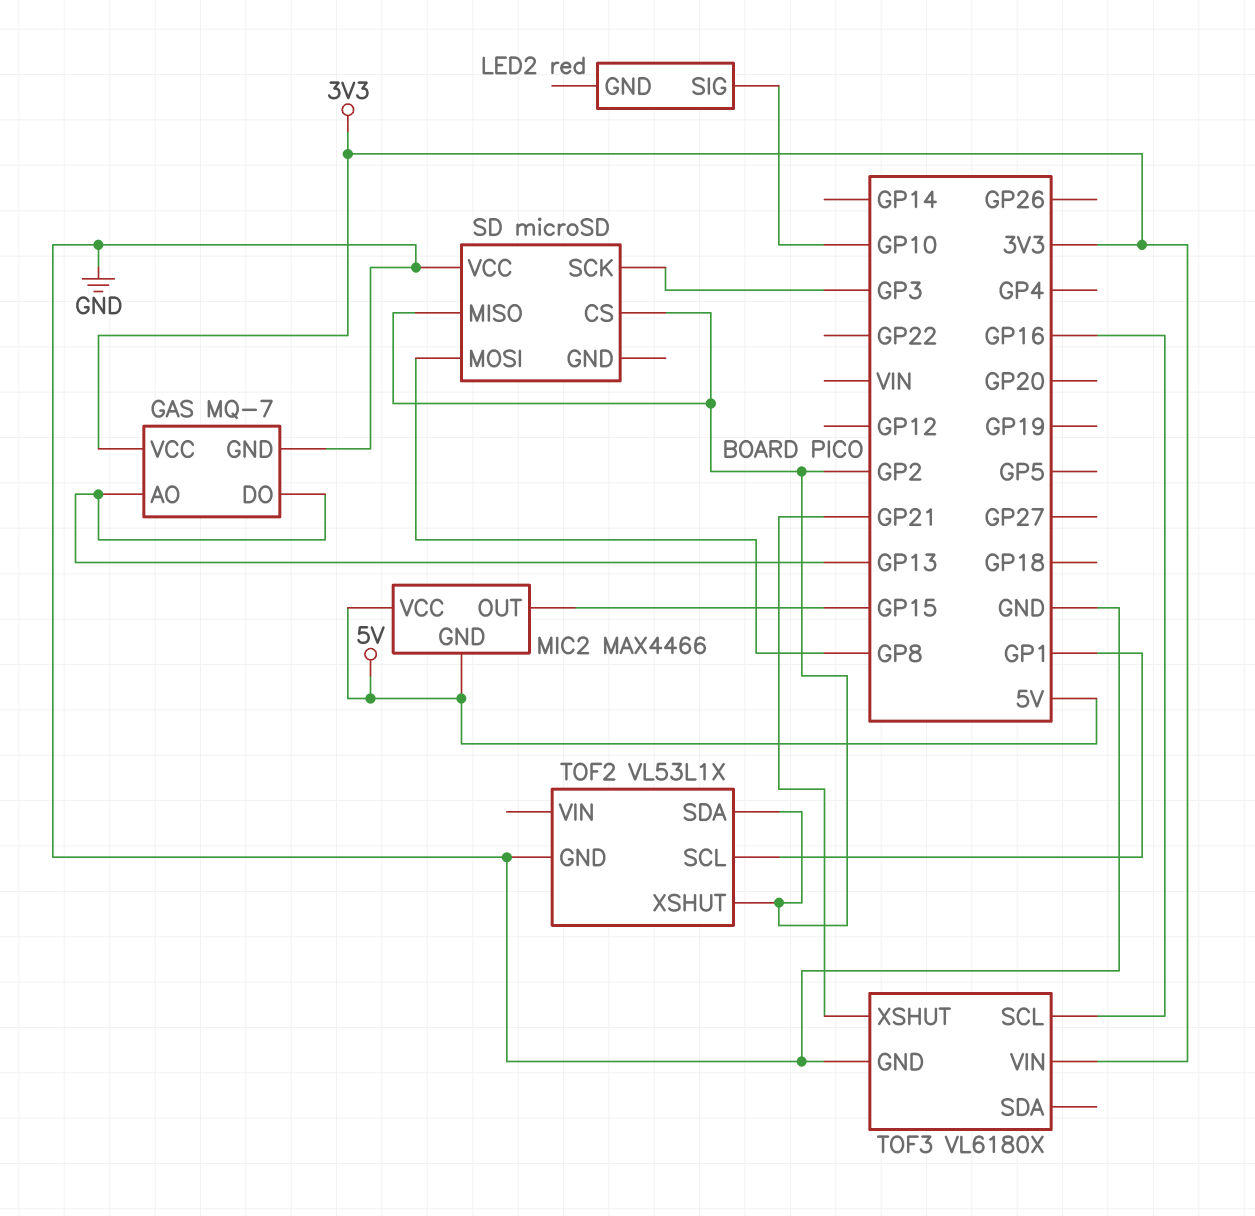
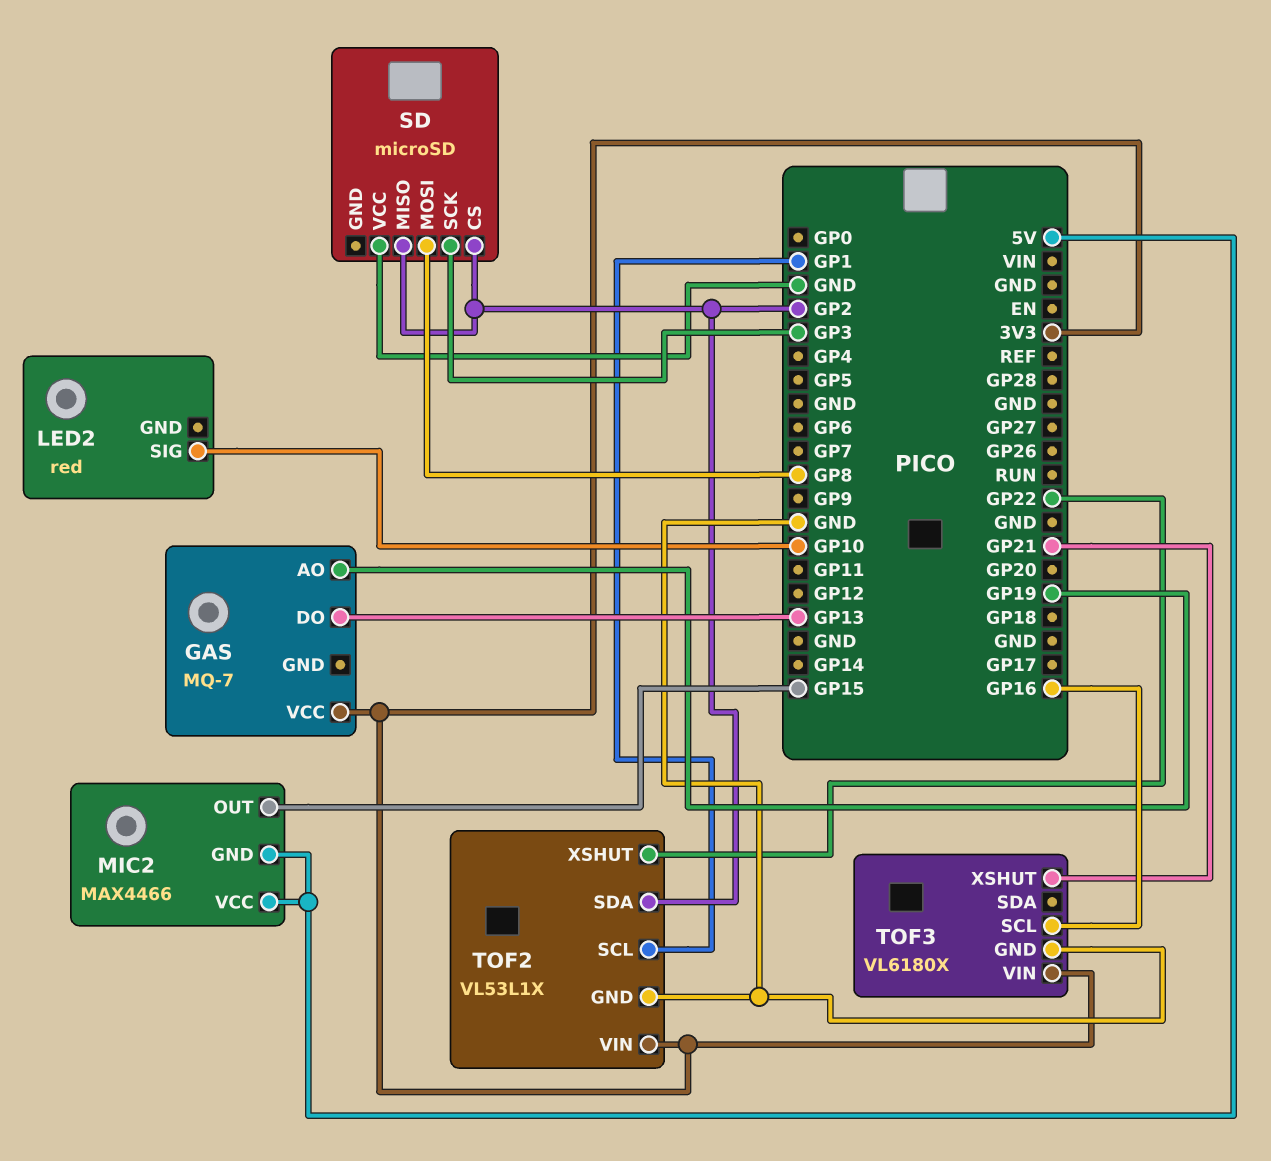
GAS pin AO: GP13 -> GP19
GAS pin GND: GND -> none
TOF2 pin VIN: none -> 3V3
TOF2 pin XSHUT: GP2 -> GP22

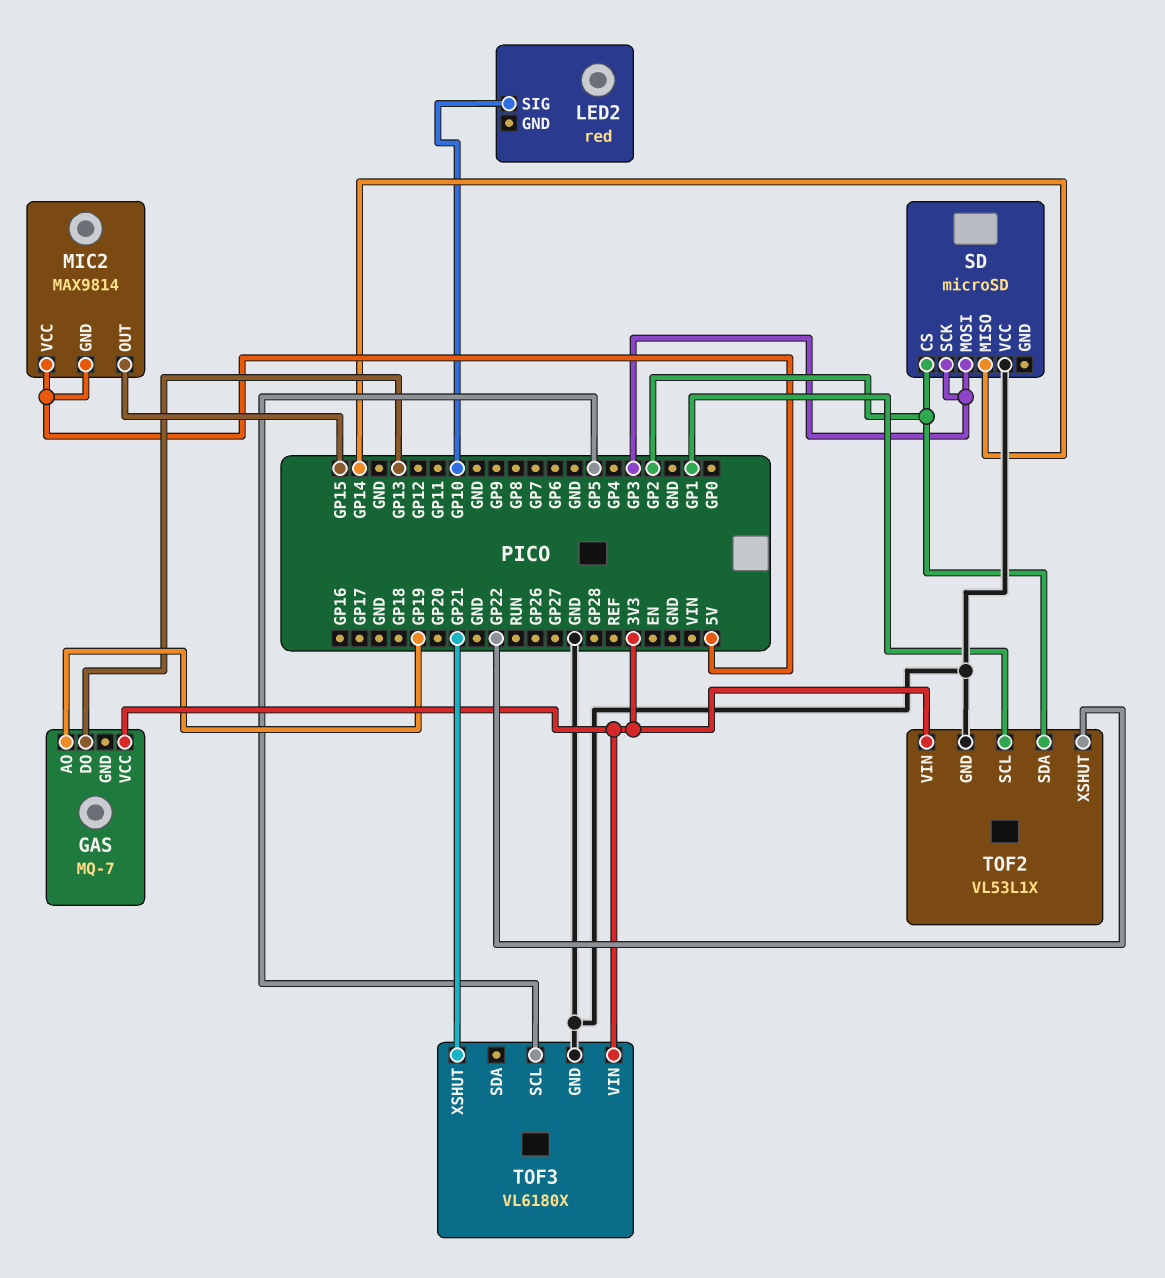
MIC2: MAX4466 -> MAX9814
SD pin MISO: GP2 -> GP14
SD pin MOSI: GP8 -> GP3
TOF3 pin SCL: GP16 -> GP5

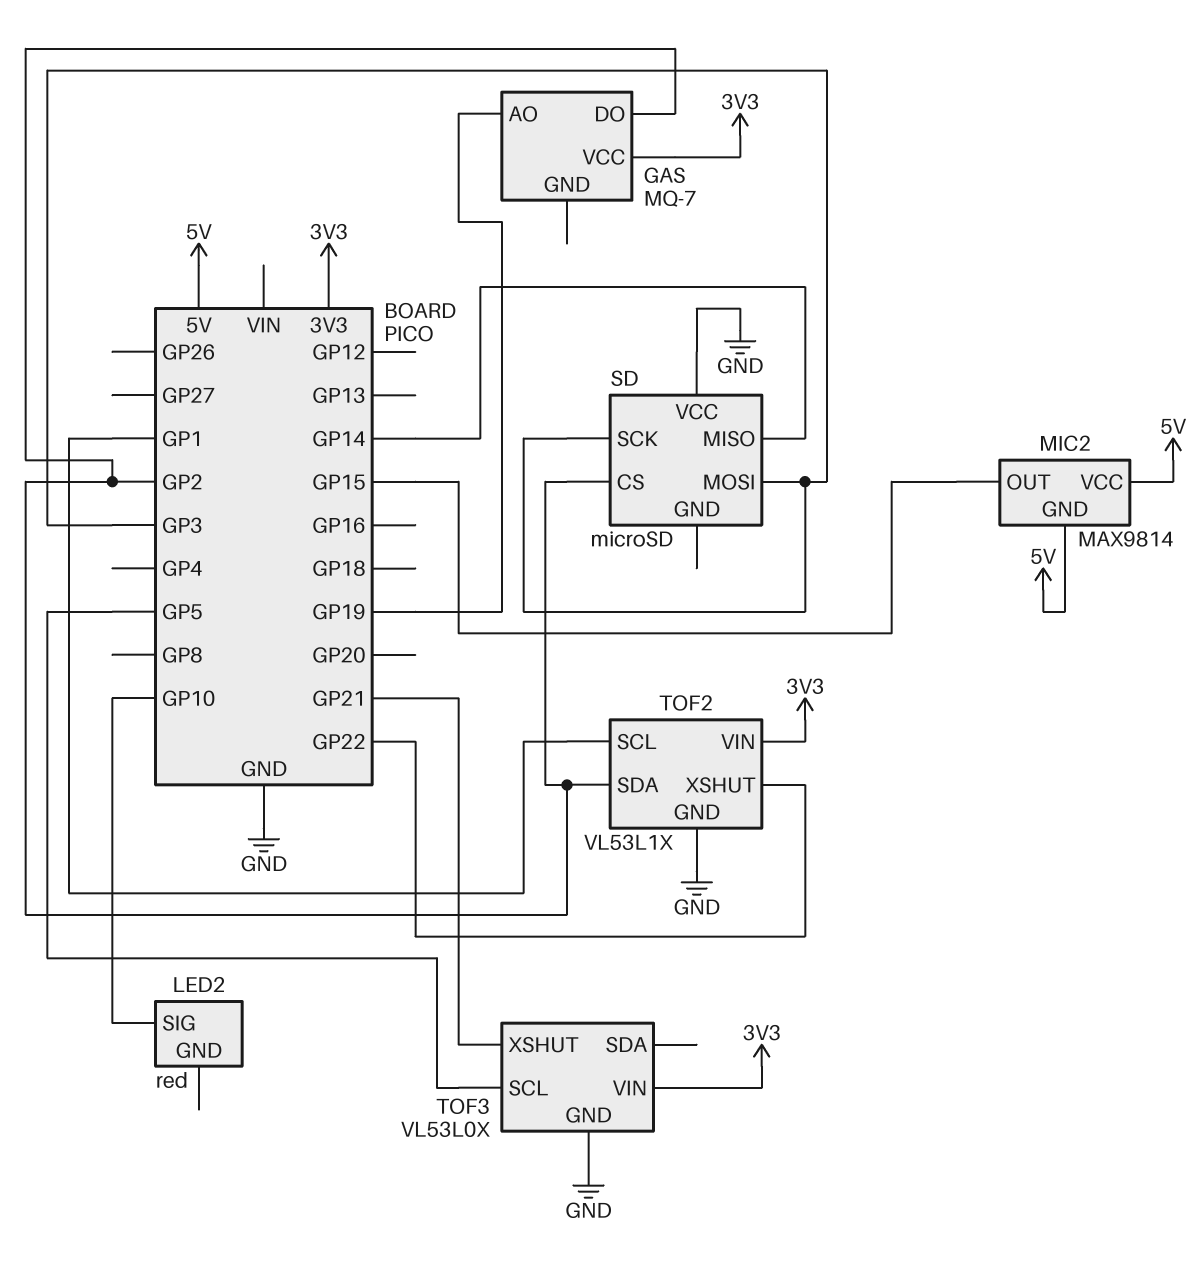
GAS pin DO: GP13 -> GP2
TOF3: VL6180X -> VL53L0X

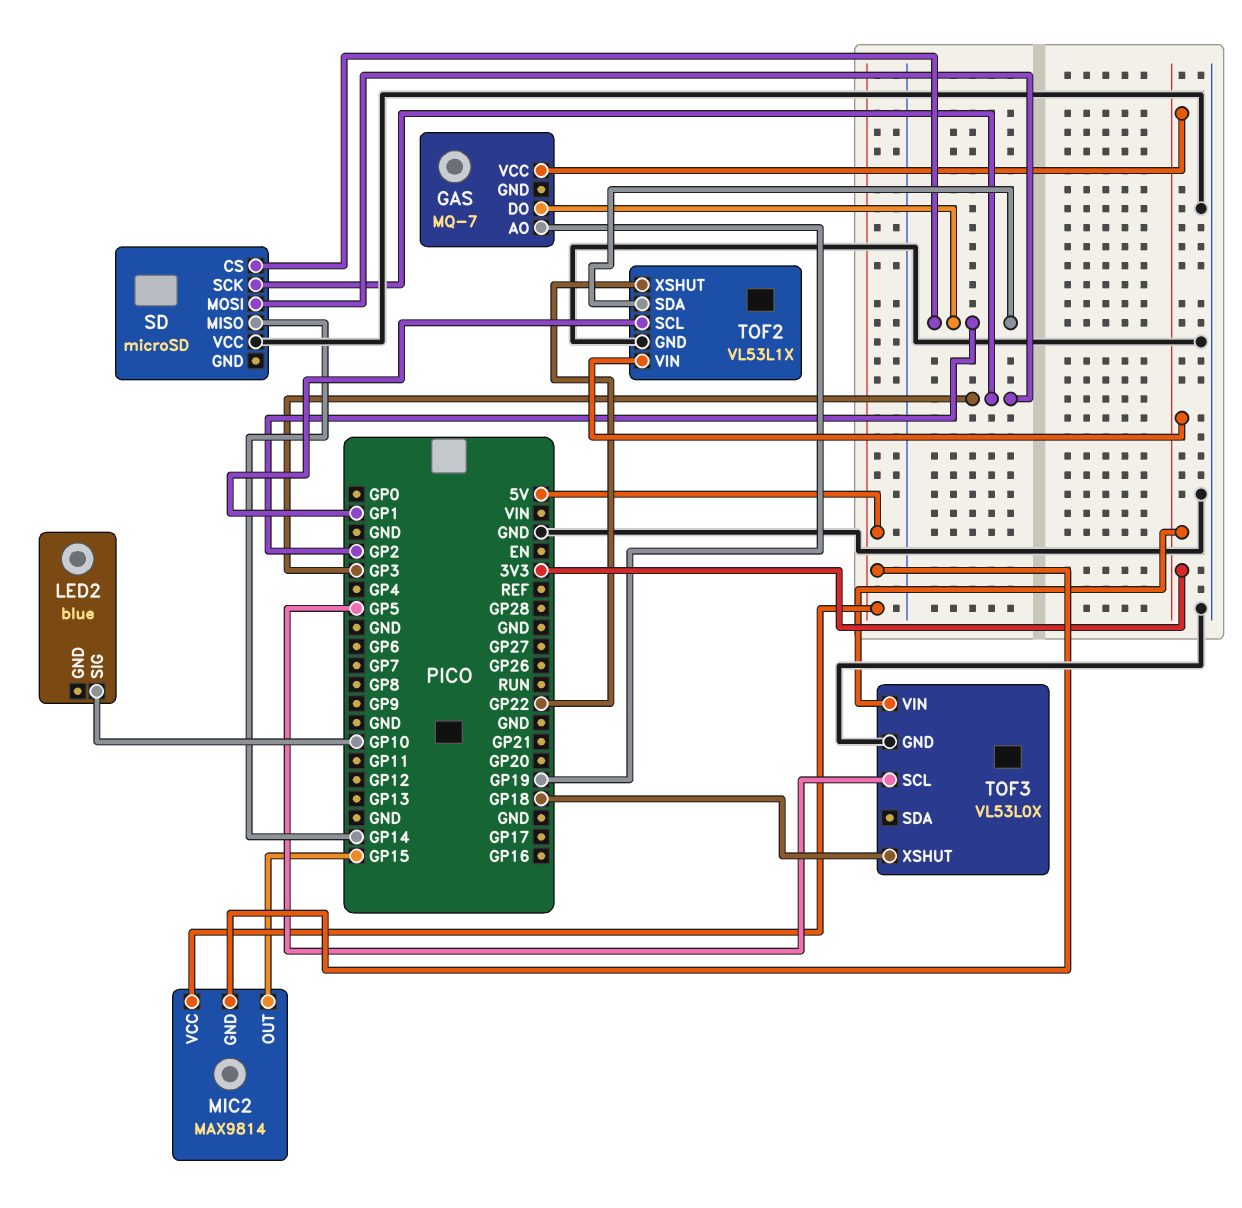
LED2: red -> blue
TOF3 pin XSHUT: GP21 -> GP18

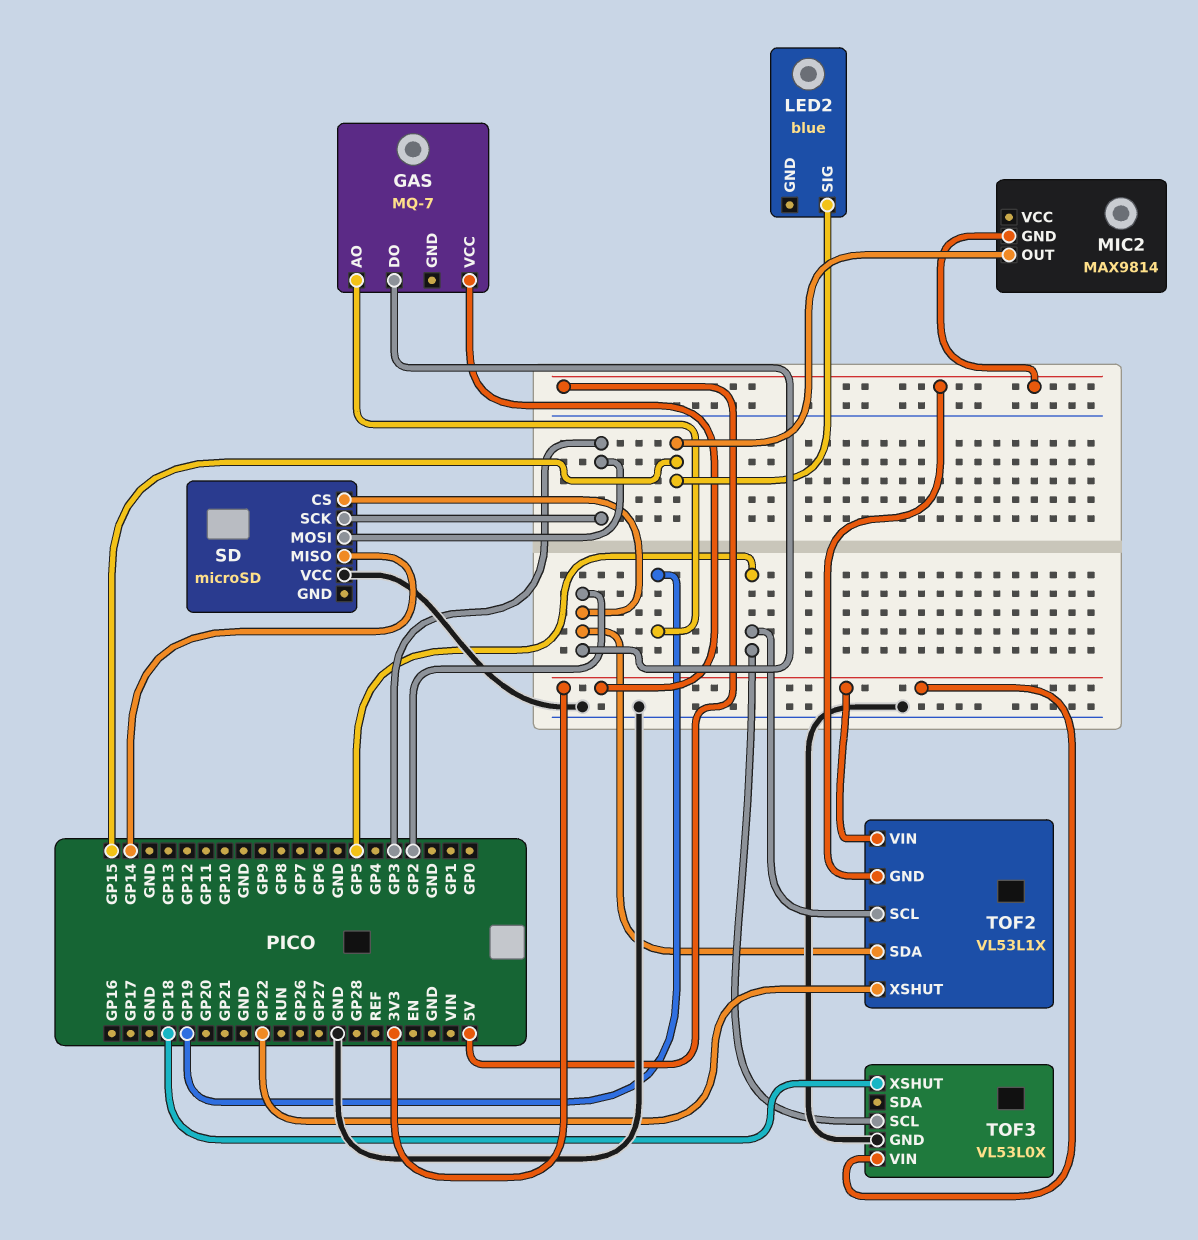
LED2 pin SIG: GP10 -> GP15
MIC2 pin VCC: 5V -> none
TOF2 pin GND: GND -> 5V
TOF2 pin SCL: GP1 -> GP5

